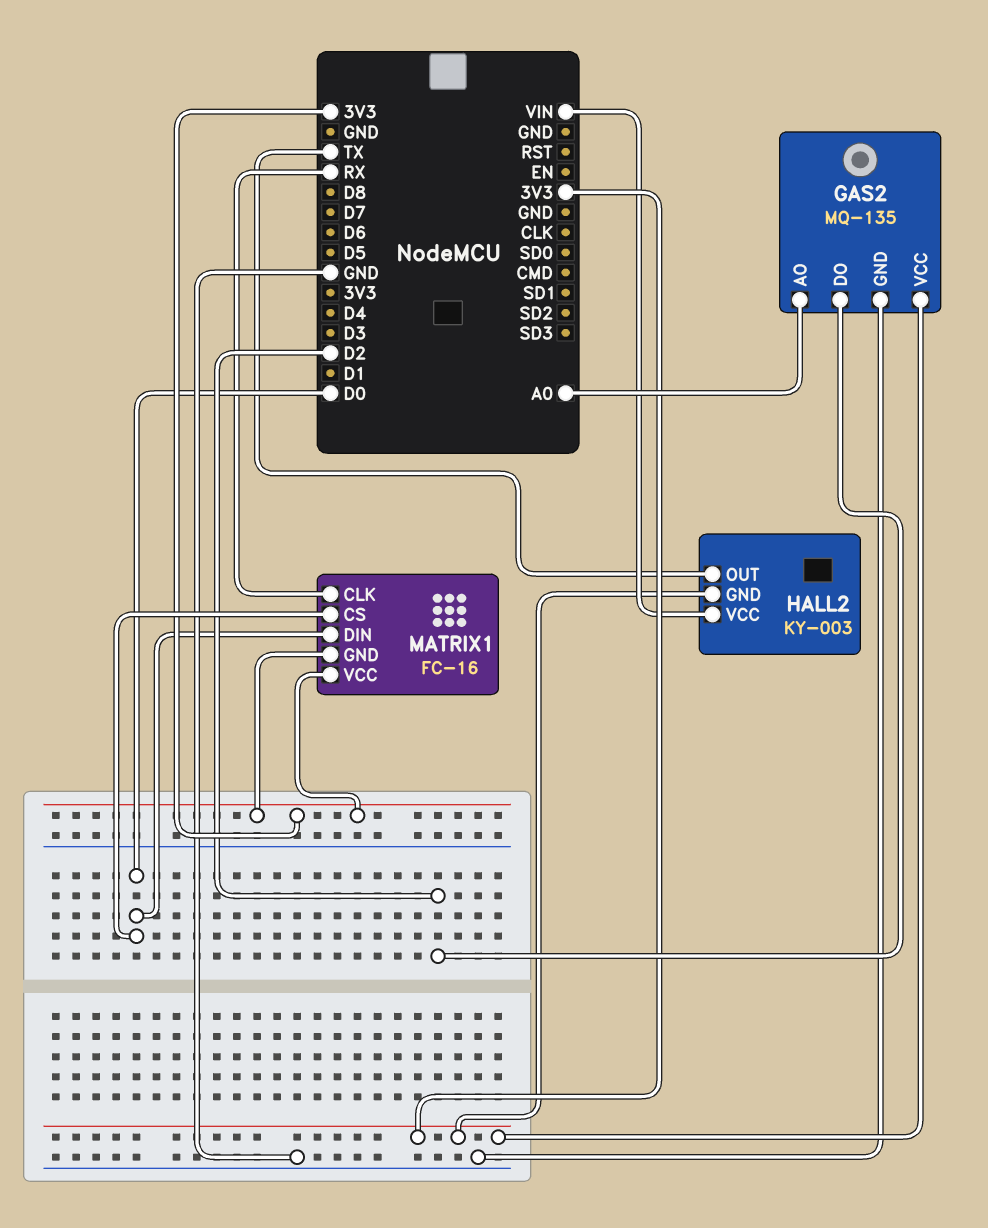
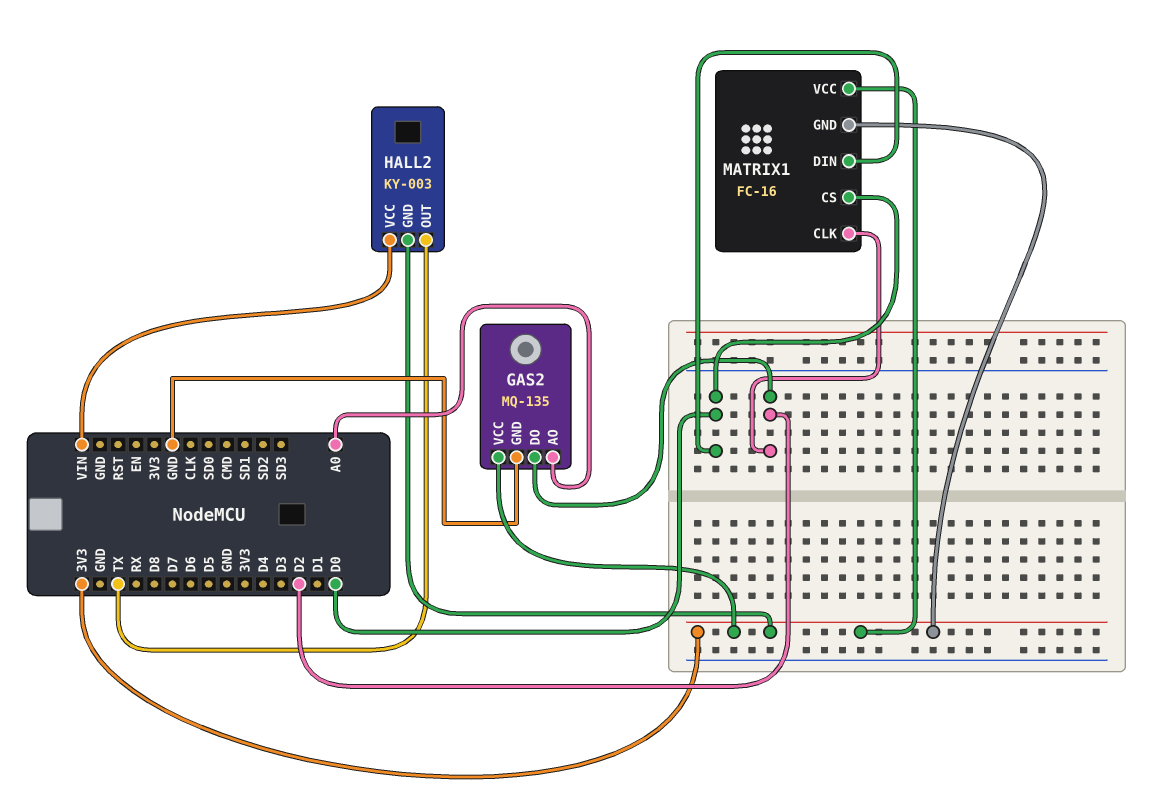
MATRIX1 pin CLK: RX -> D2

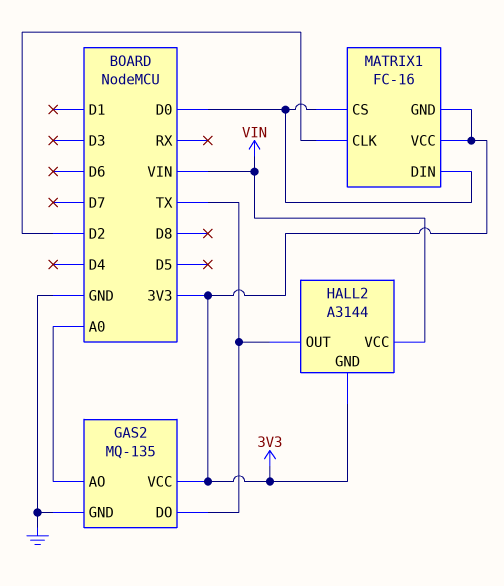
GAS2 pin DO: D2 -> TX
HALL2: KY-003 -> A3144

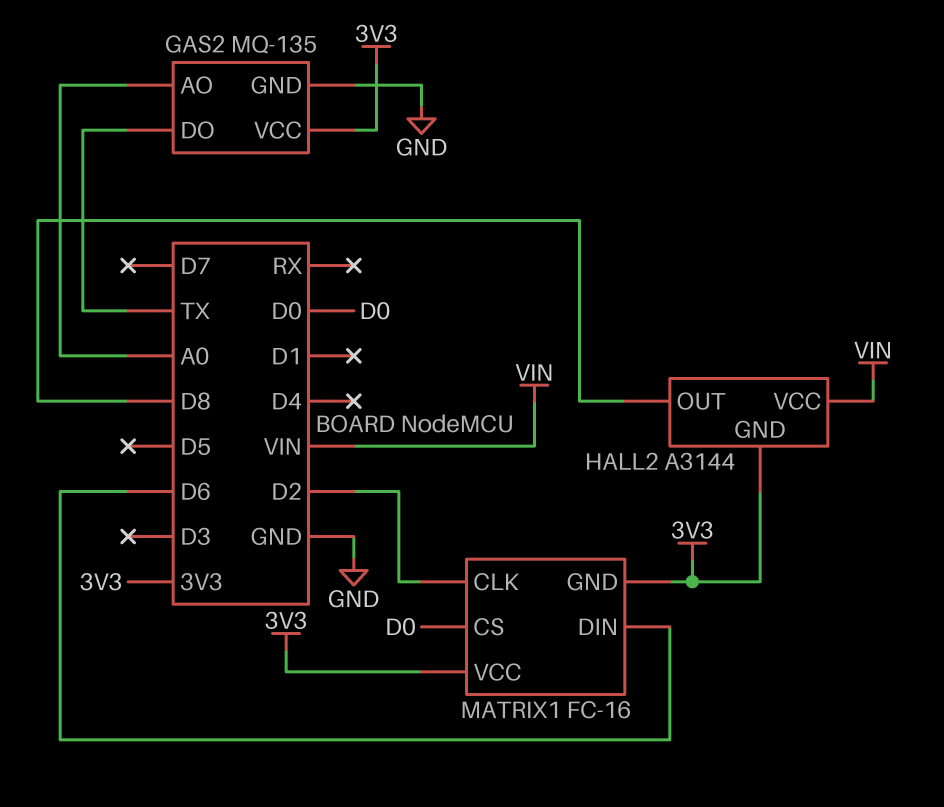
HALL2 pin OUT: TX -> D8
MATRIX1 pin DIN: D0 -> D6

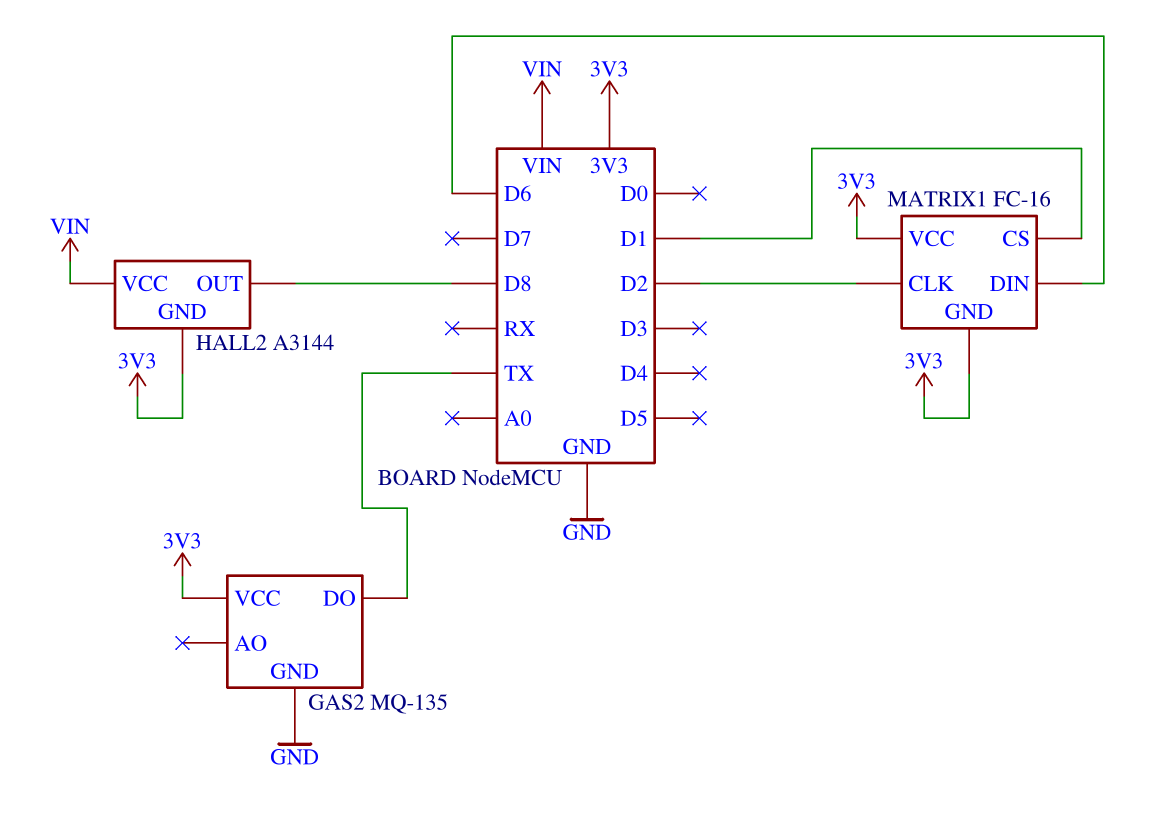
GAS2 pin AO: A0 -> none
MATRIX1 pin CS: D0 -> D1

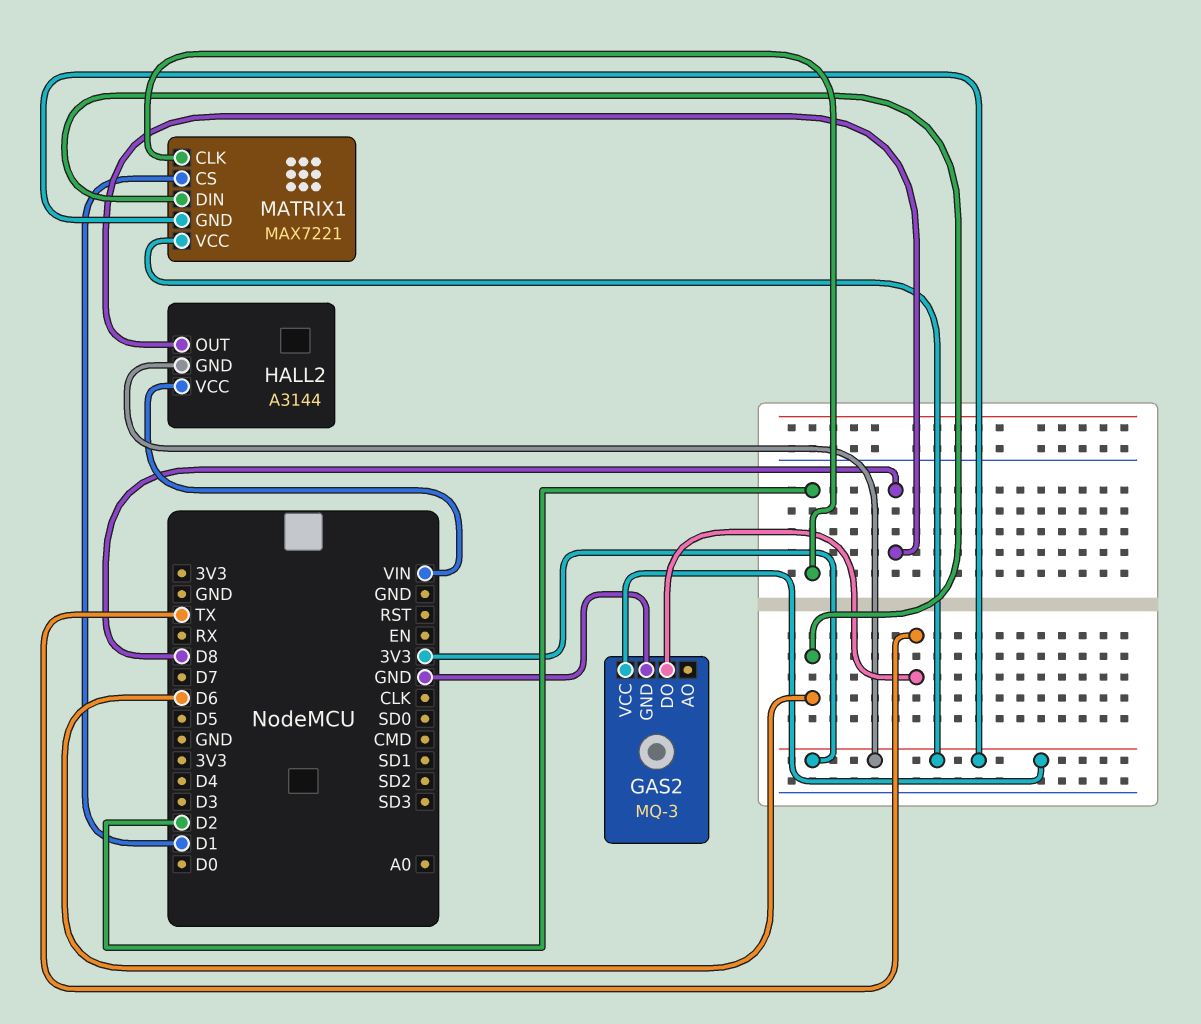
GAS2: MQ-135 -> MQ-3
MATRIX1: FC-16 -> MAX7221

